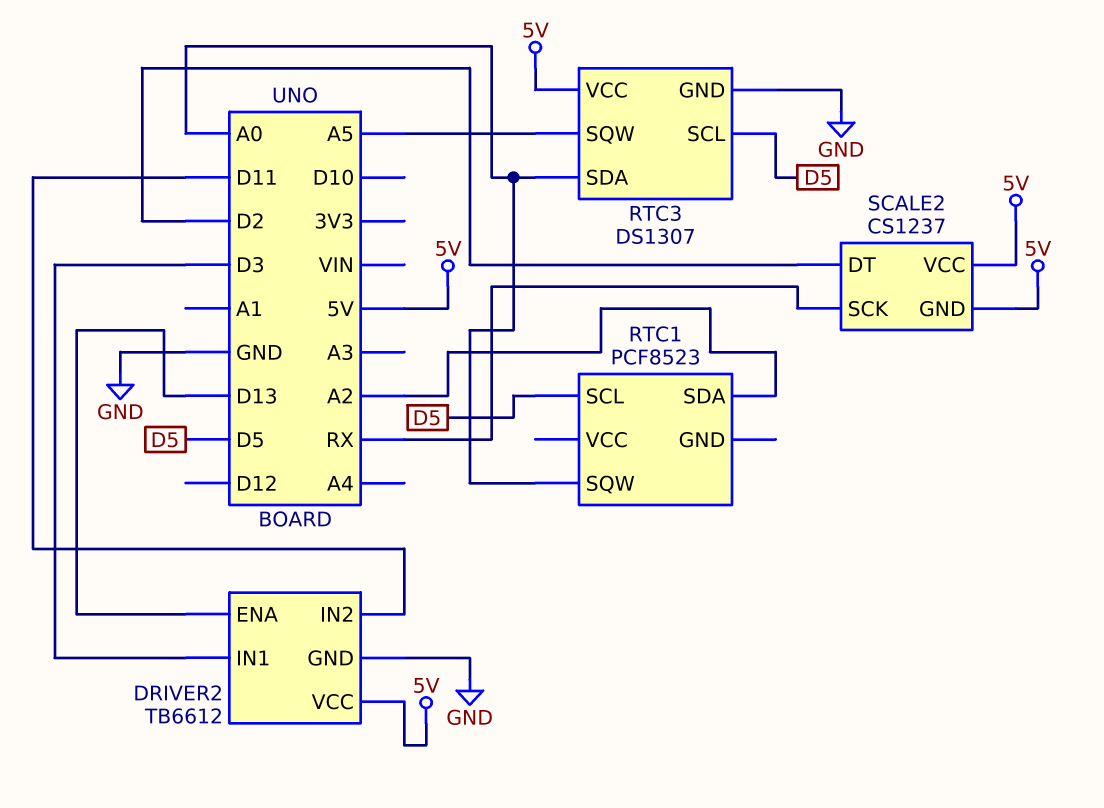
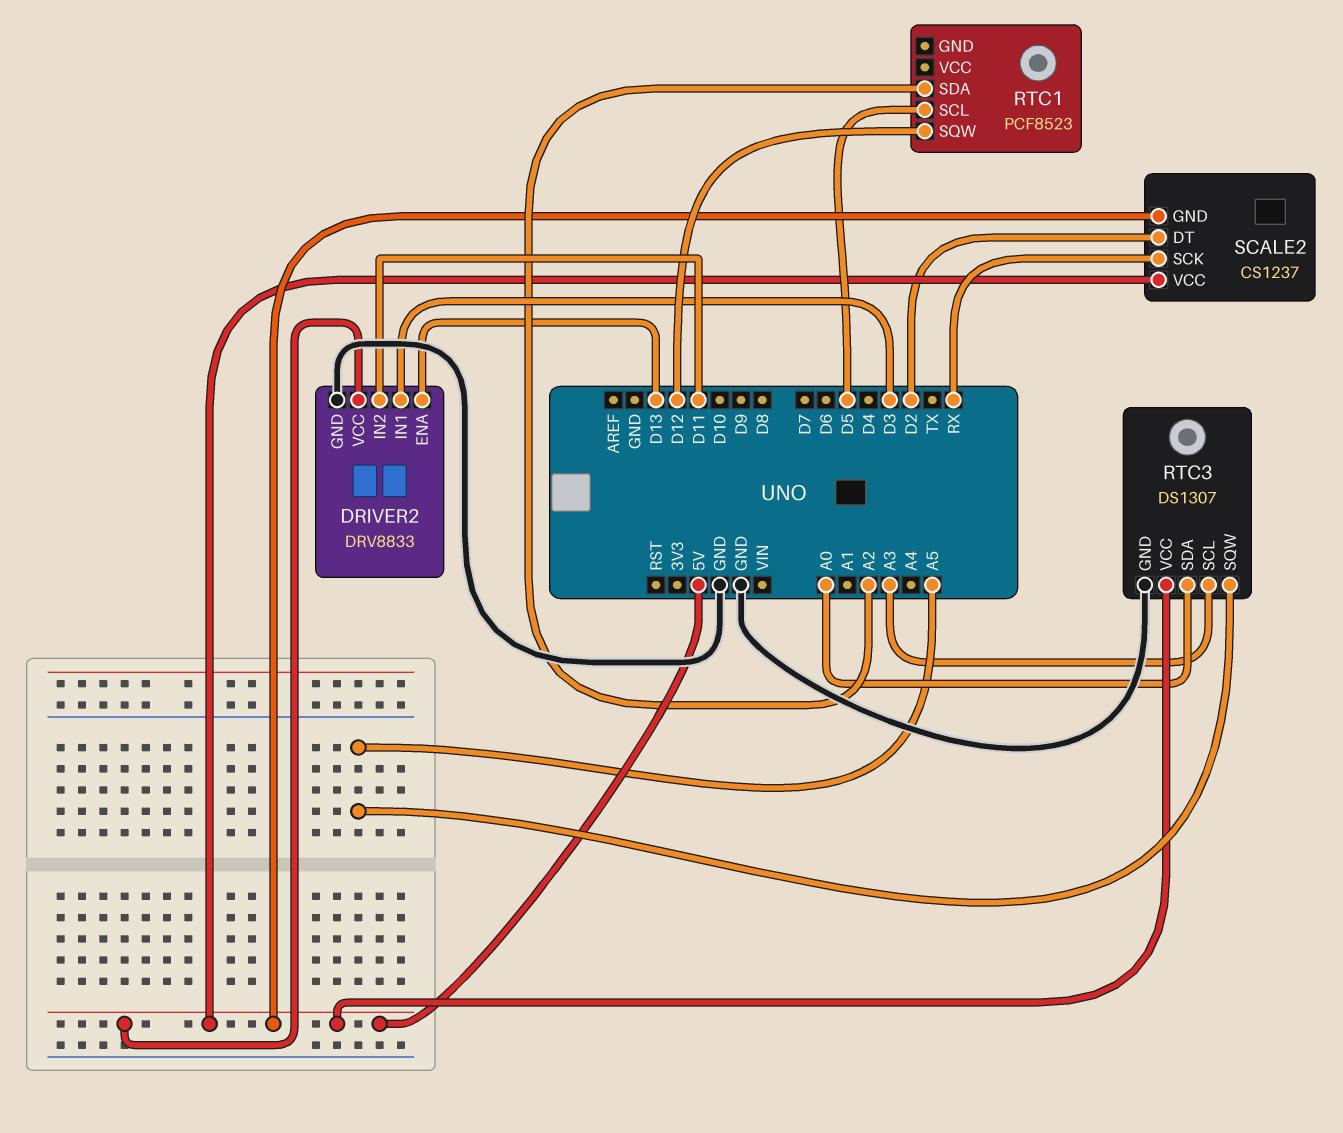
DRIVER2: TB6612 -> DRV8833
RTC1 pin SQW: A0 -> D12
RTC3 pin SCL: D5 -> A3

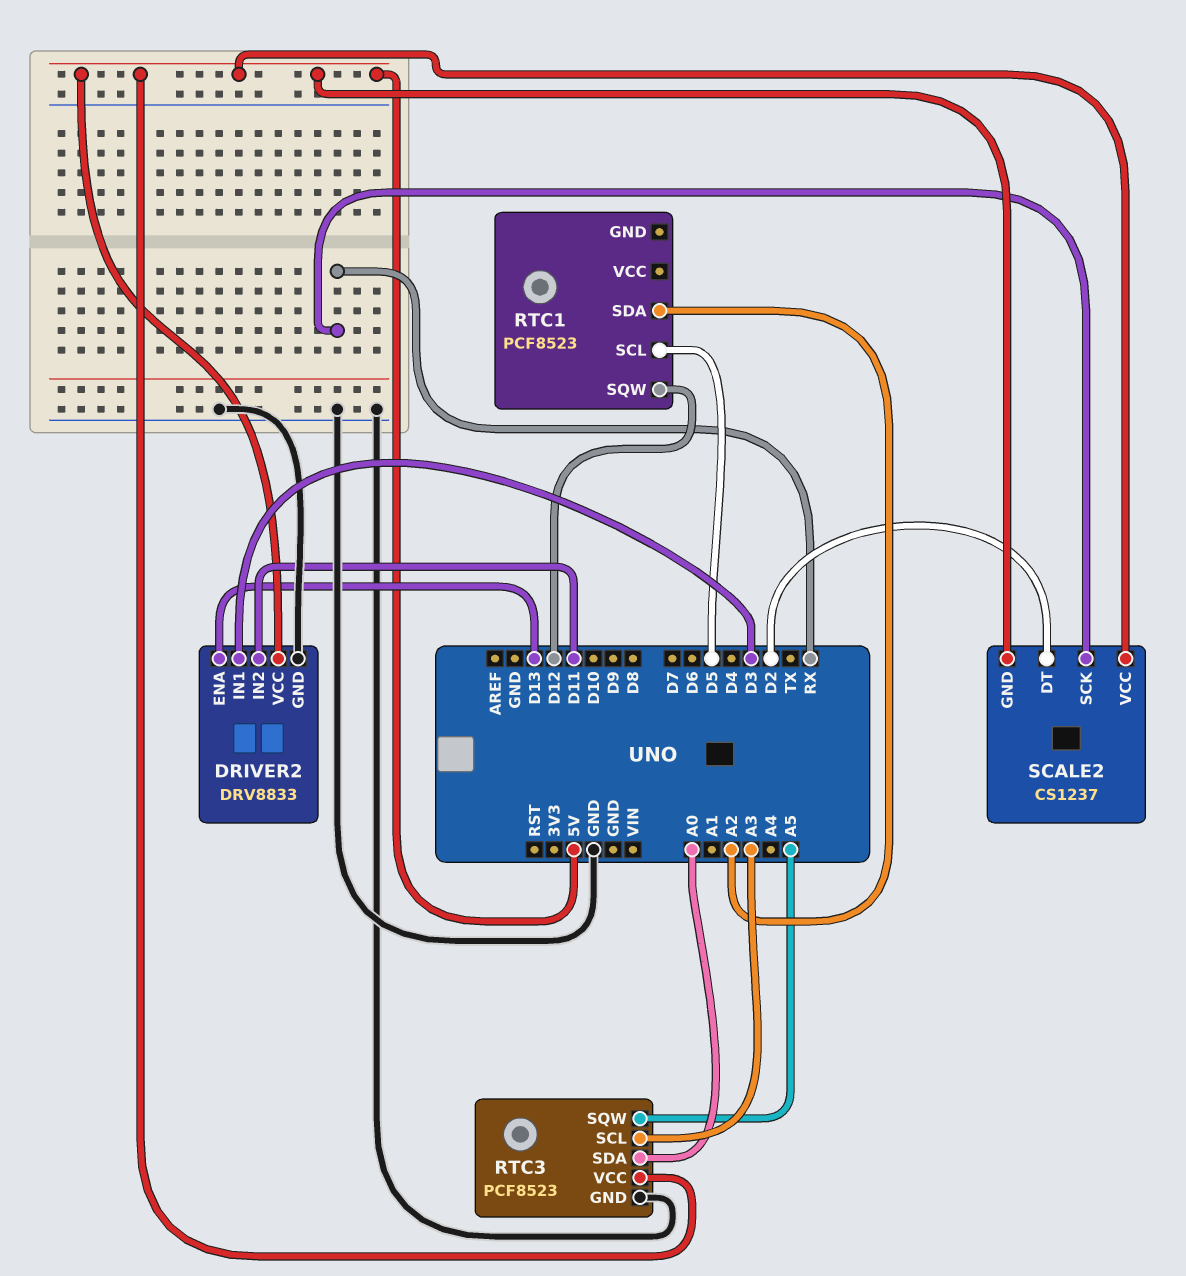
RTC3: DS1307 -> PCF8523

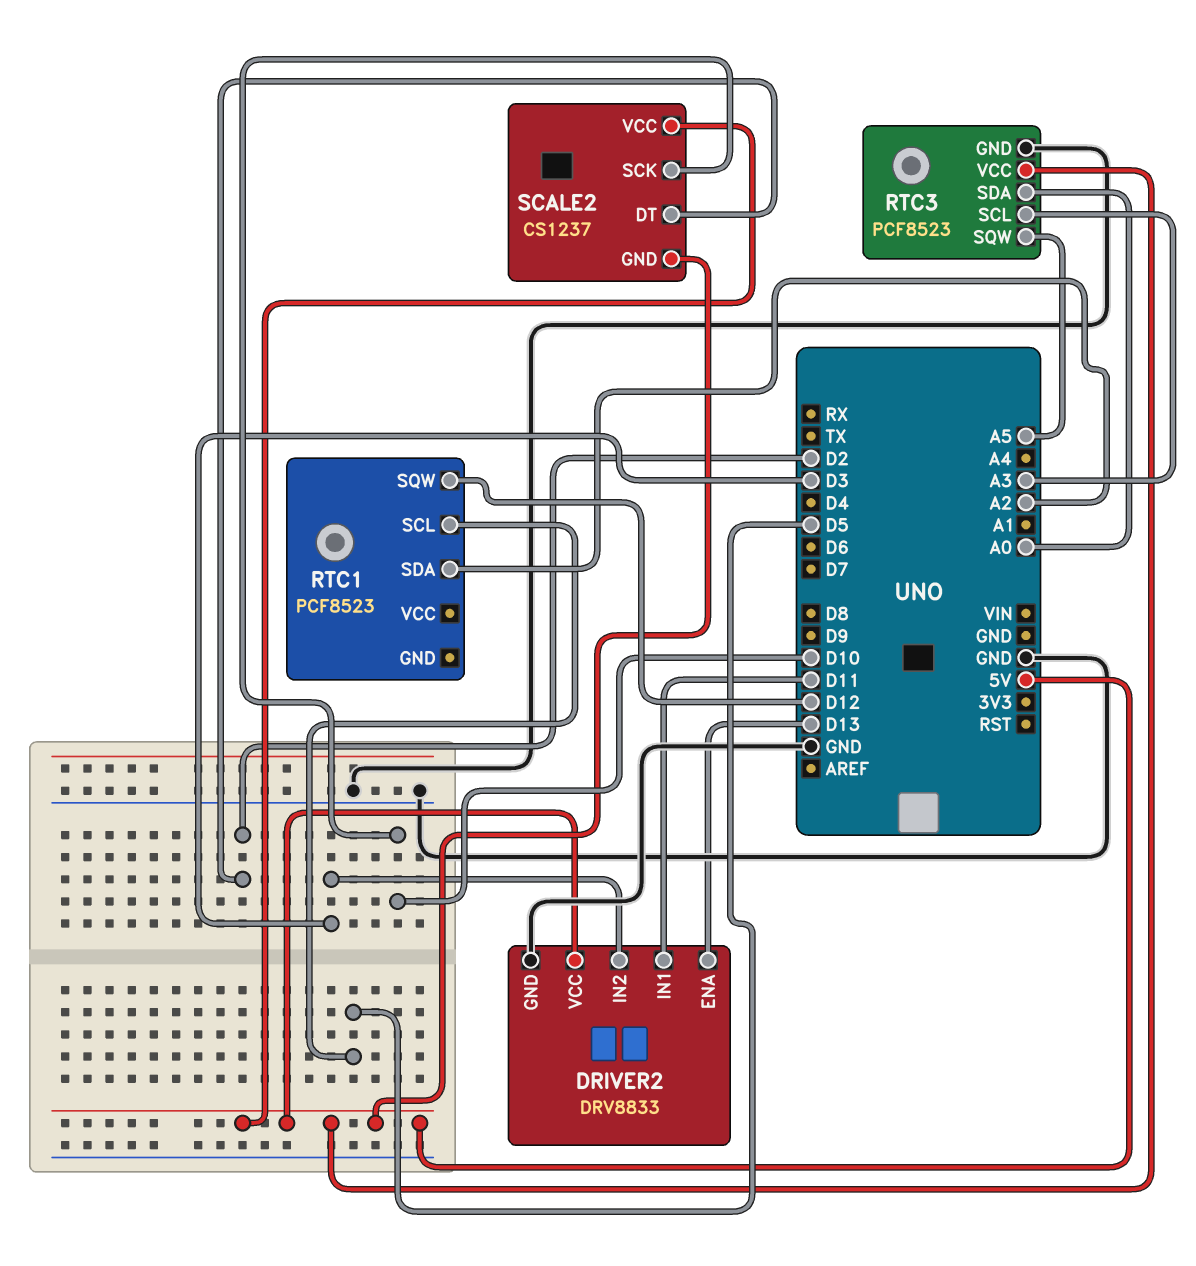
DRIVER2 pin IN1: D3 -> D11
DRIVER2 pin IN2: D11 -> D3
SCALE2 pin SCK: RX -> D10

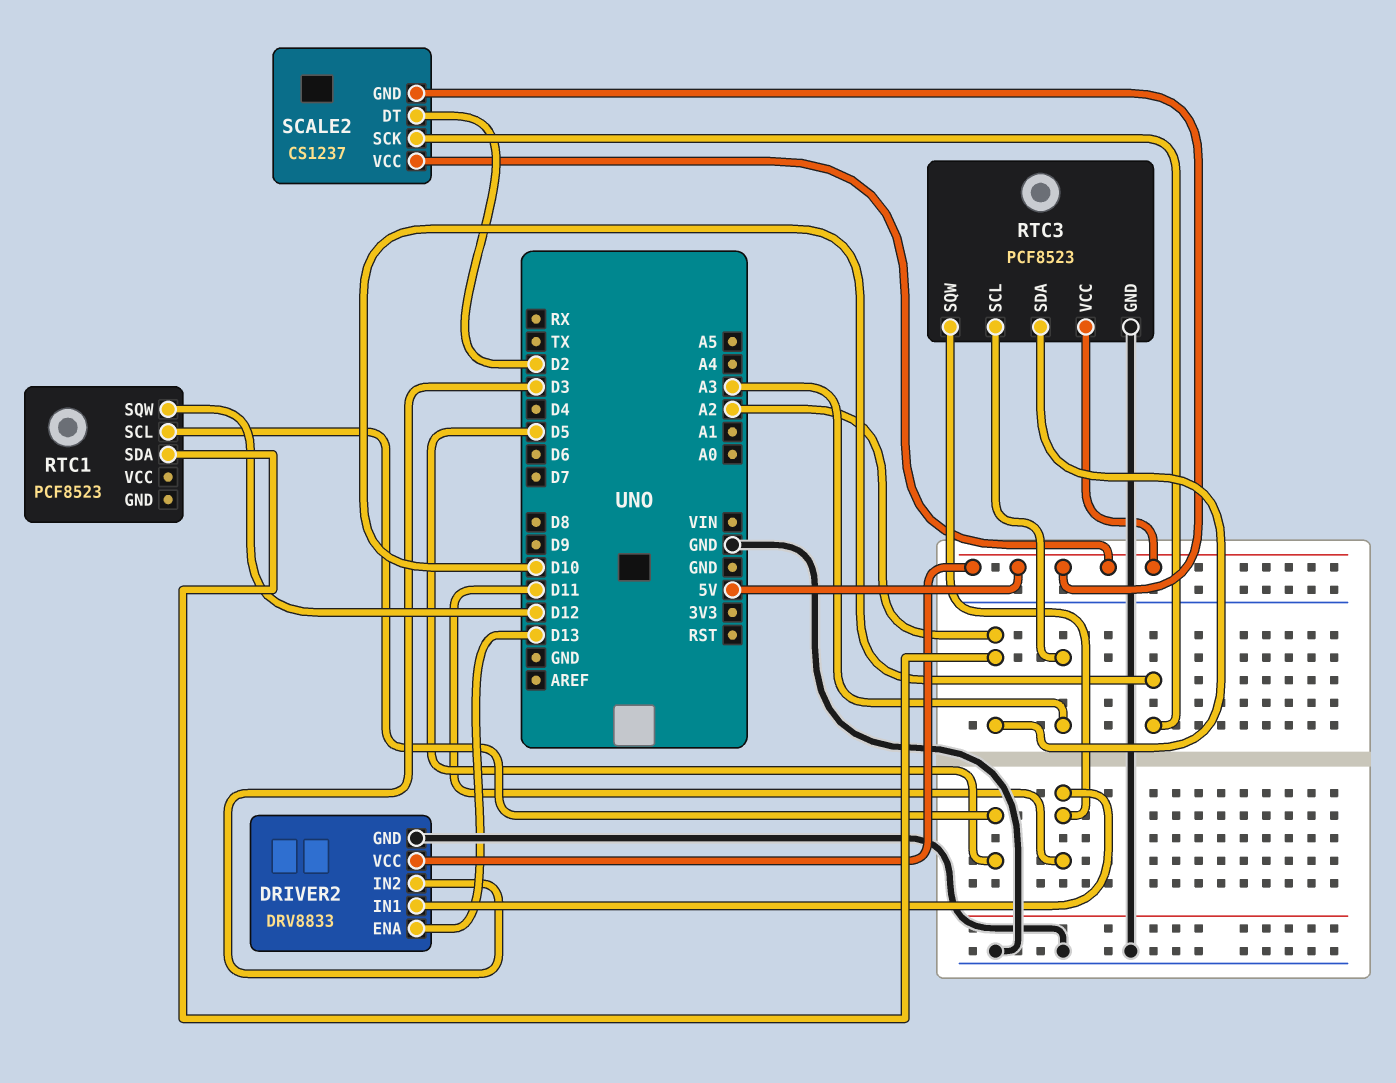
RTC3 pin SDA: A0 -> A2
RTC3 pin SQW: A5 -> D11

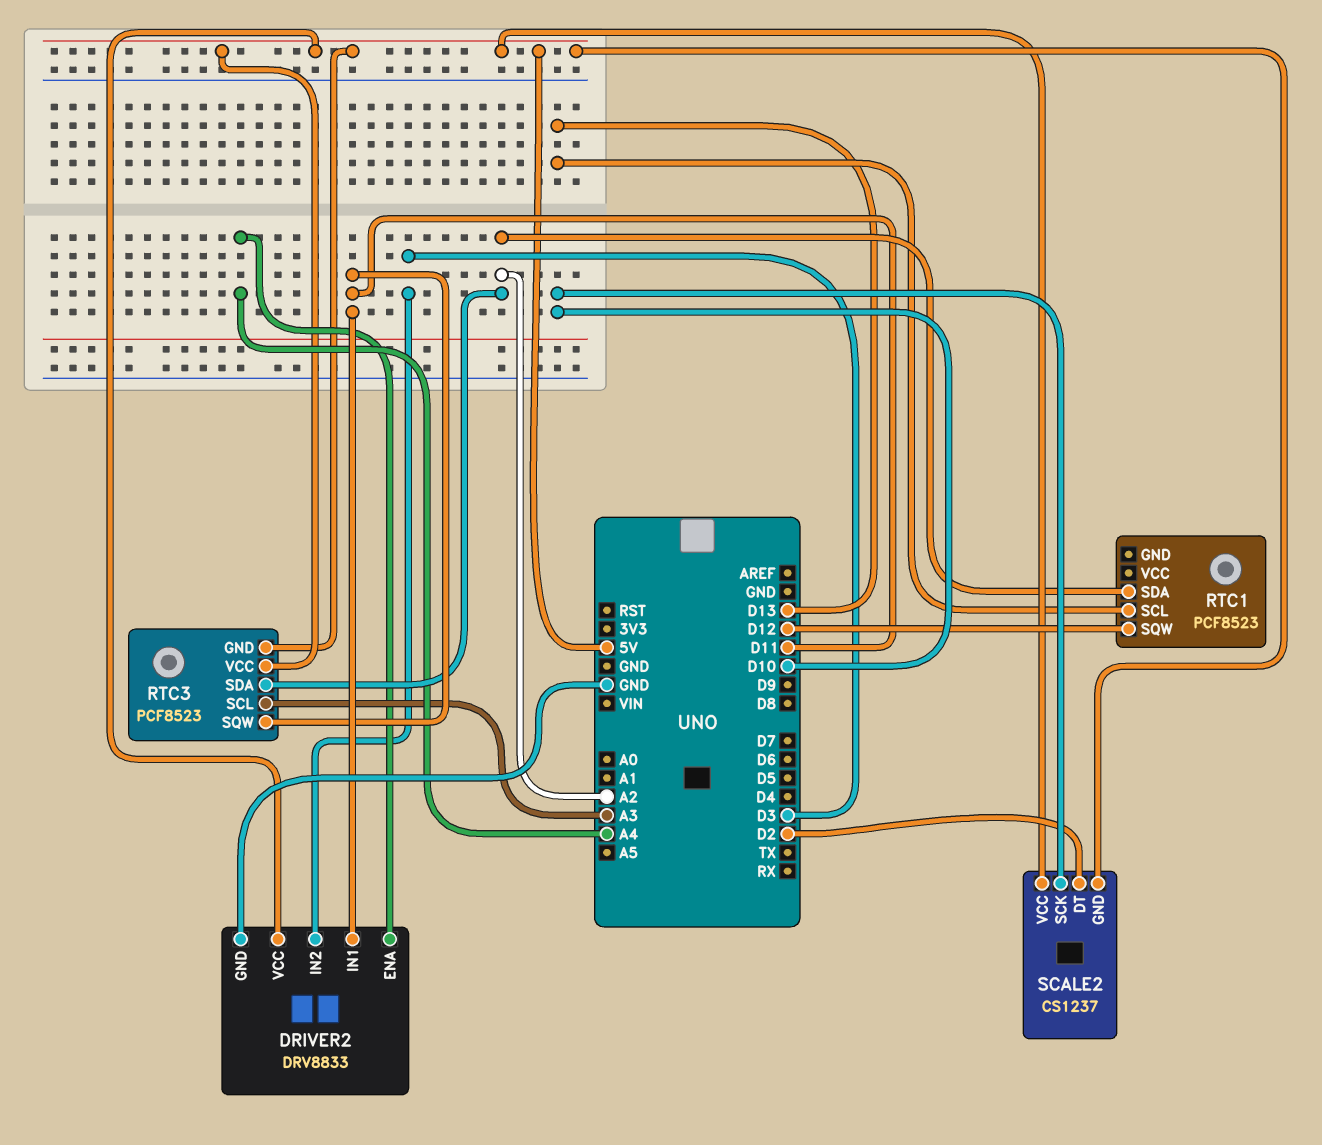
DRIVER2 pin ENA: D13 -> A4
RTC1 pin SCL: D5 -> D13
RTC3 pin GND: GND -> 5V

